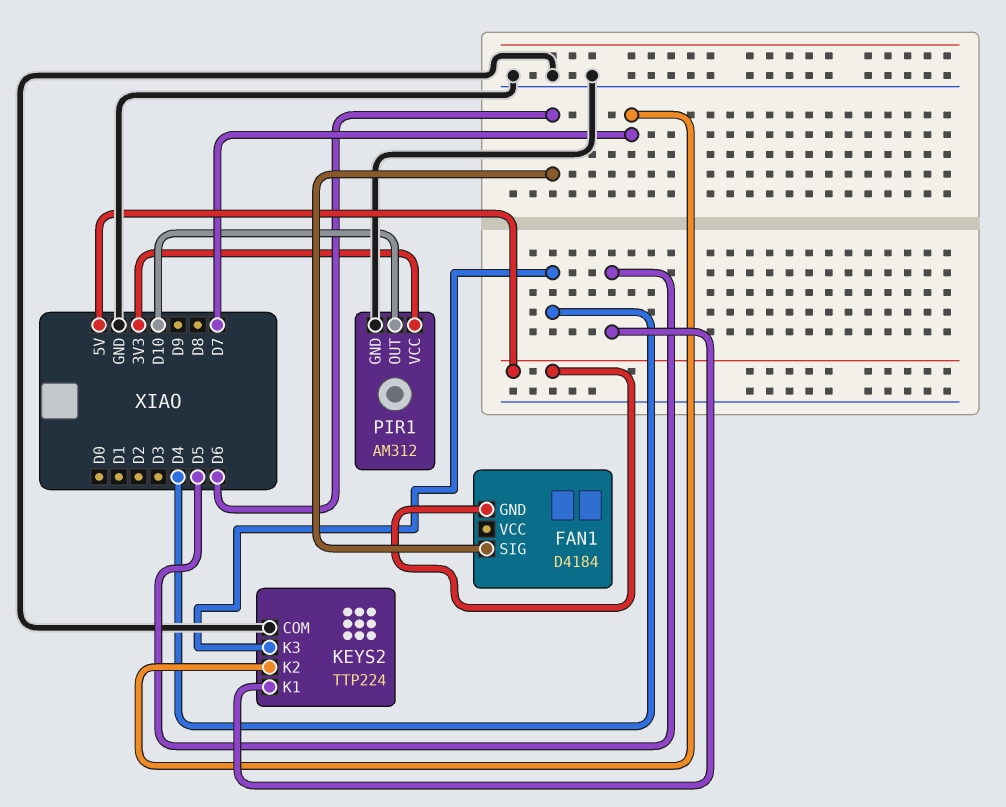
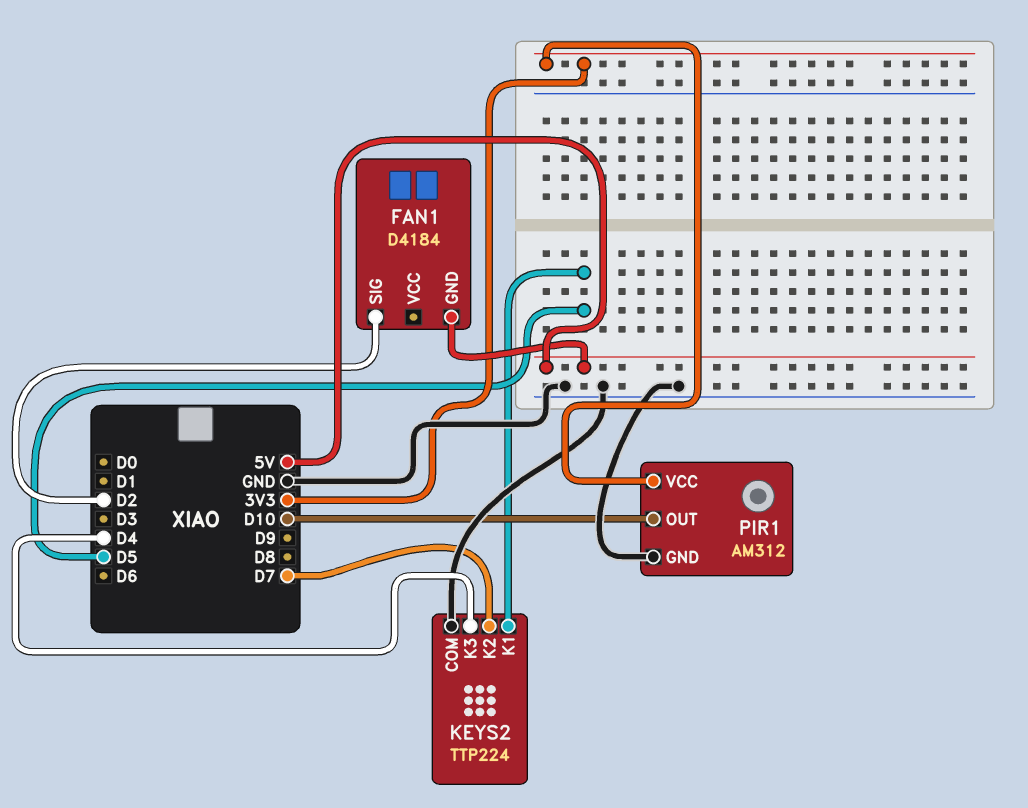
FAN1 pin SIG: D6 -> D2

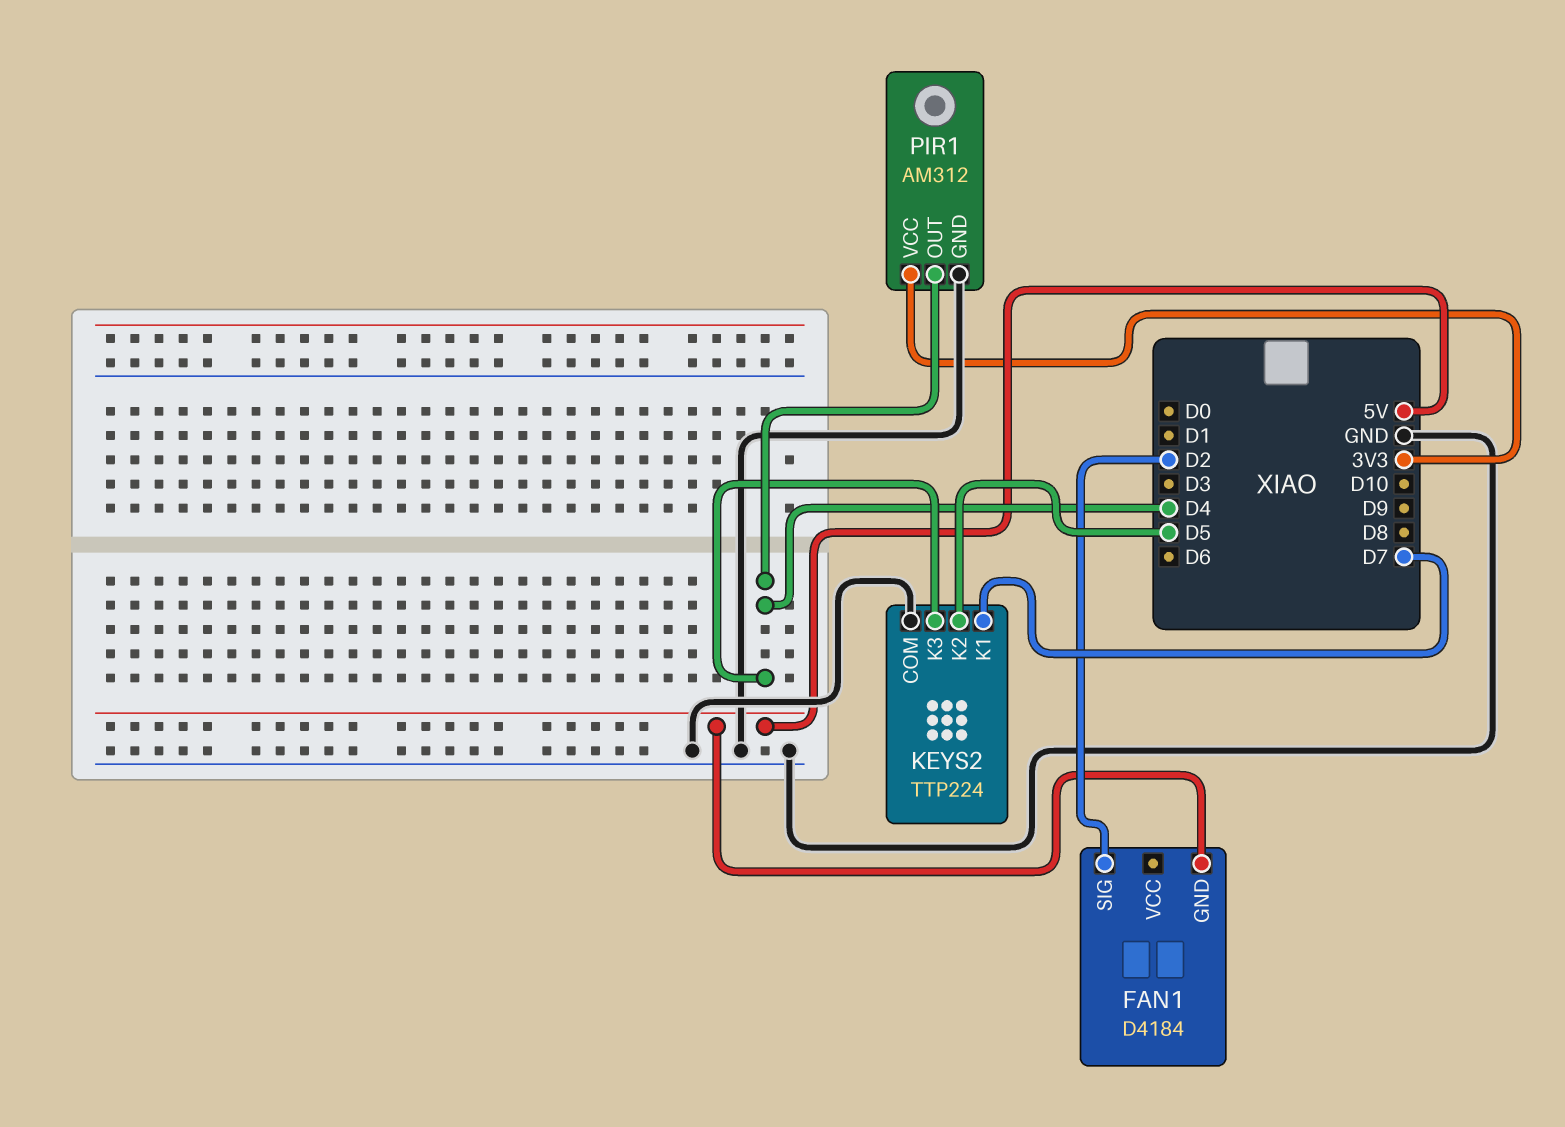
KEYS2 pin K1: D5 -> D7
KEYS2 pin K2: D7 -> D5
PIR1 pin OUT: D10 -> D4

